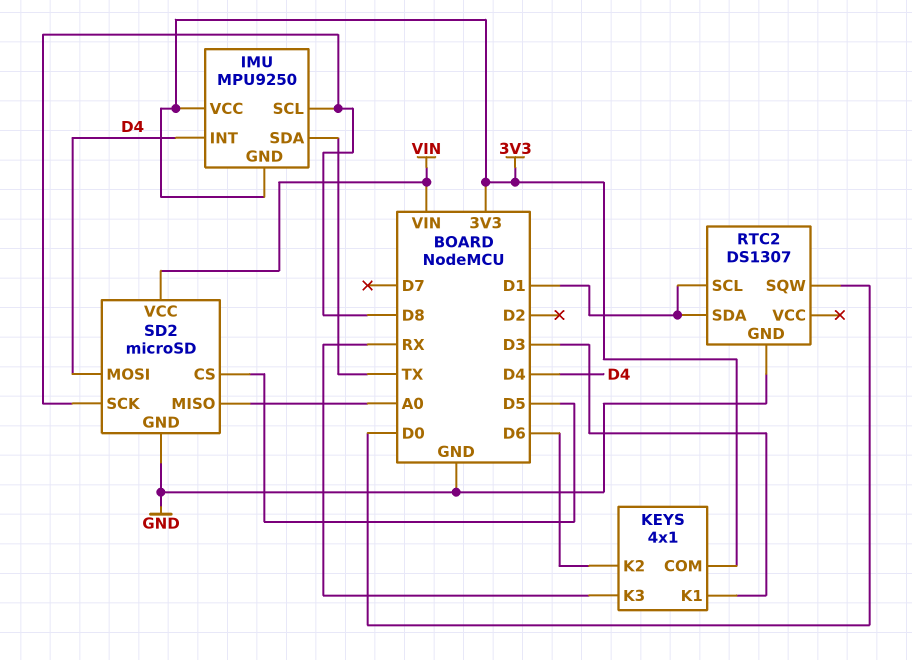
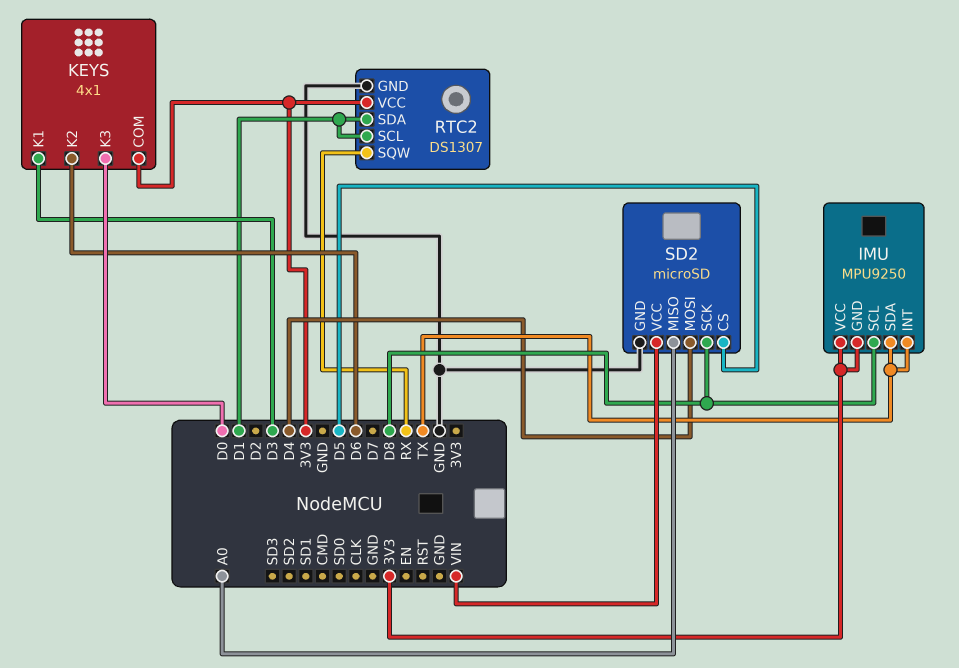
IMU pin INT: D4 -> TX
KEYS pin K3: RX -> D0
RTC2 pin SQW: D0 -> RX
RTC2 pin VCC: none -> 3V3

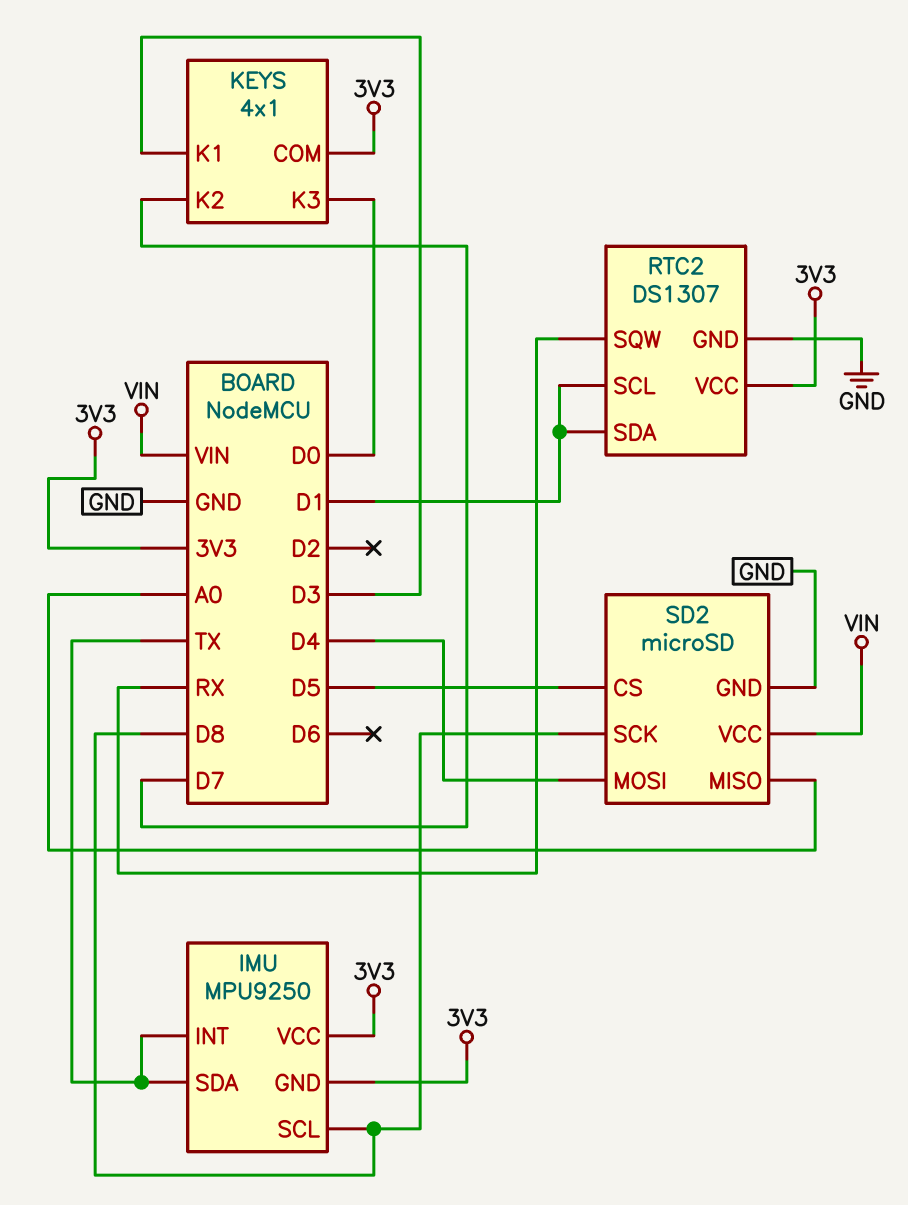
KEYS pin K2: D6 -> D7

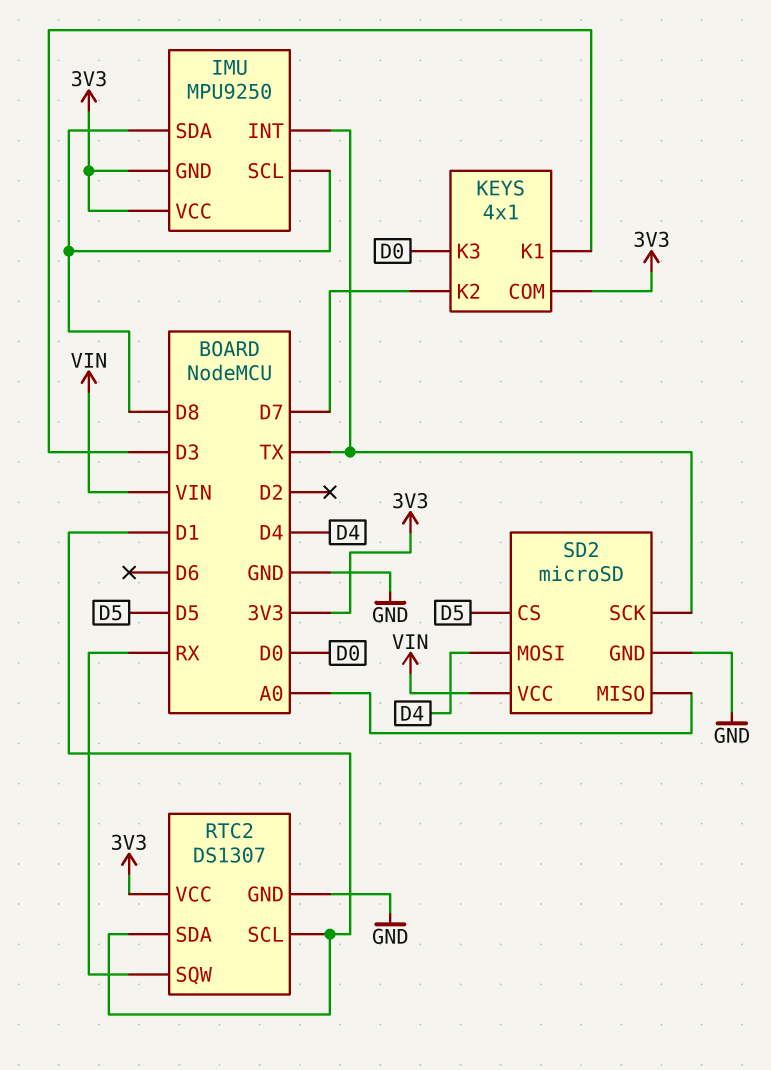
IMU pin SDA: TX -> D8
SD2 pin SCK: D8 -> TX

